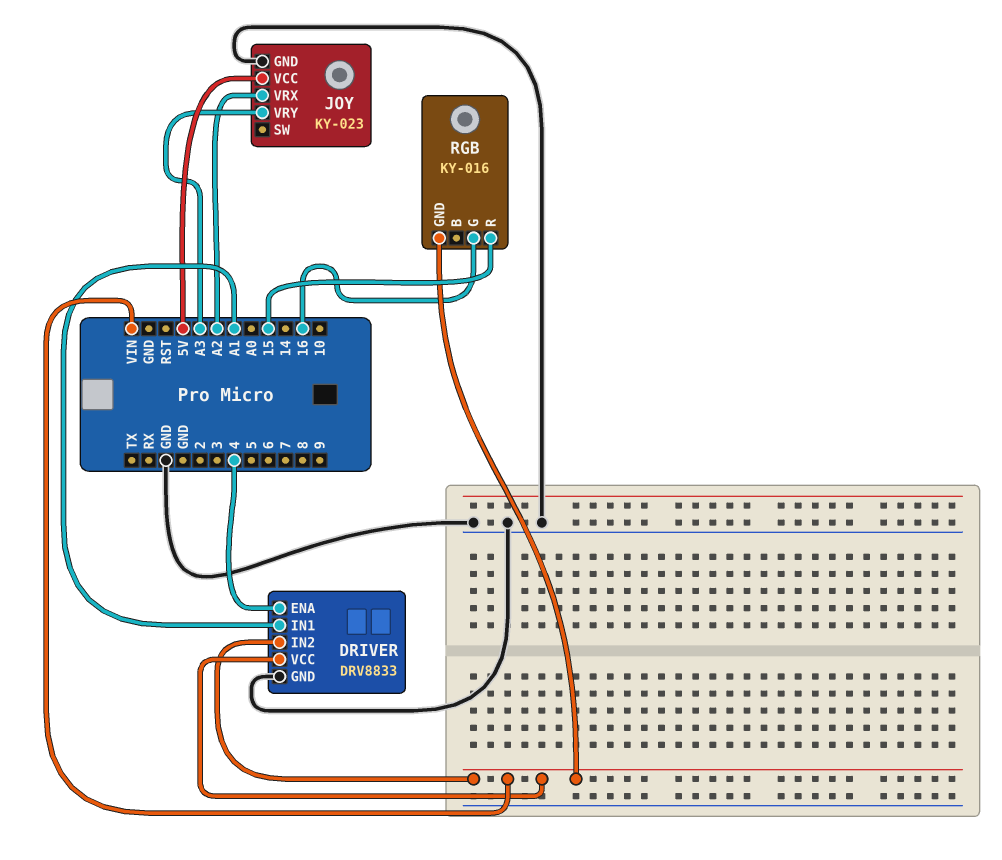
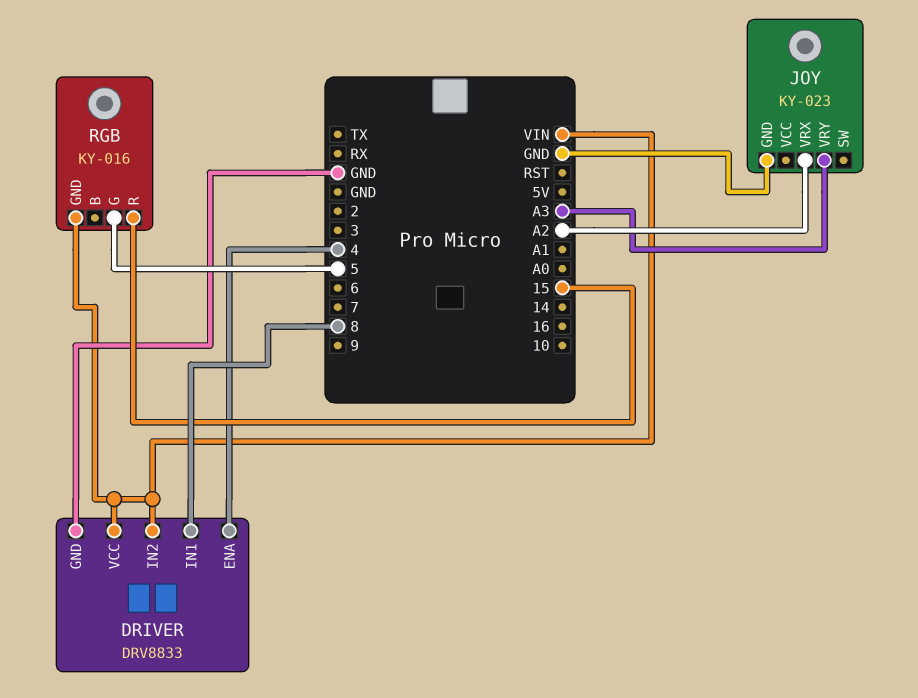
DRIVER pin IN1: A1 -> 8
JOY pin VCC: 5V -> none
RGB pin G: 16 -> 5

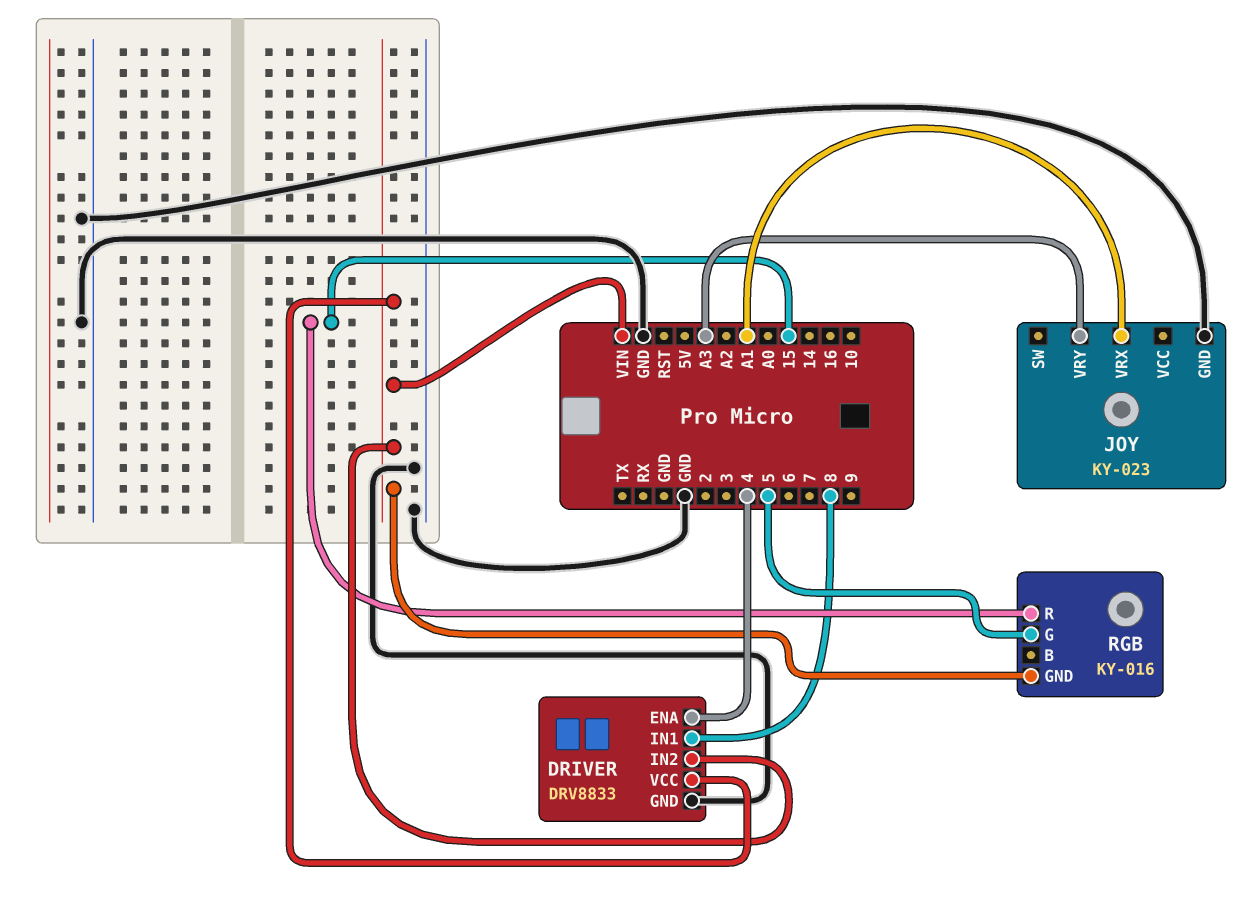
JOY pin VRX: A2 -> A1

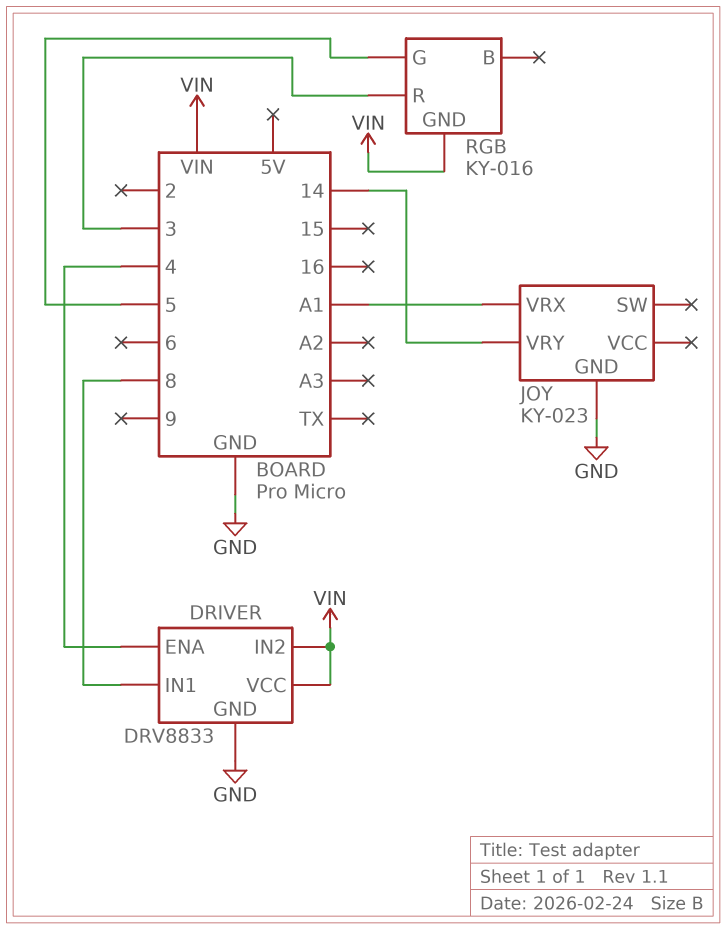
JOY pin VRY: A3 -> 14
RGB pin R: 15 -> 3

